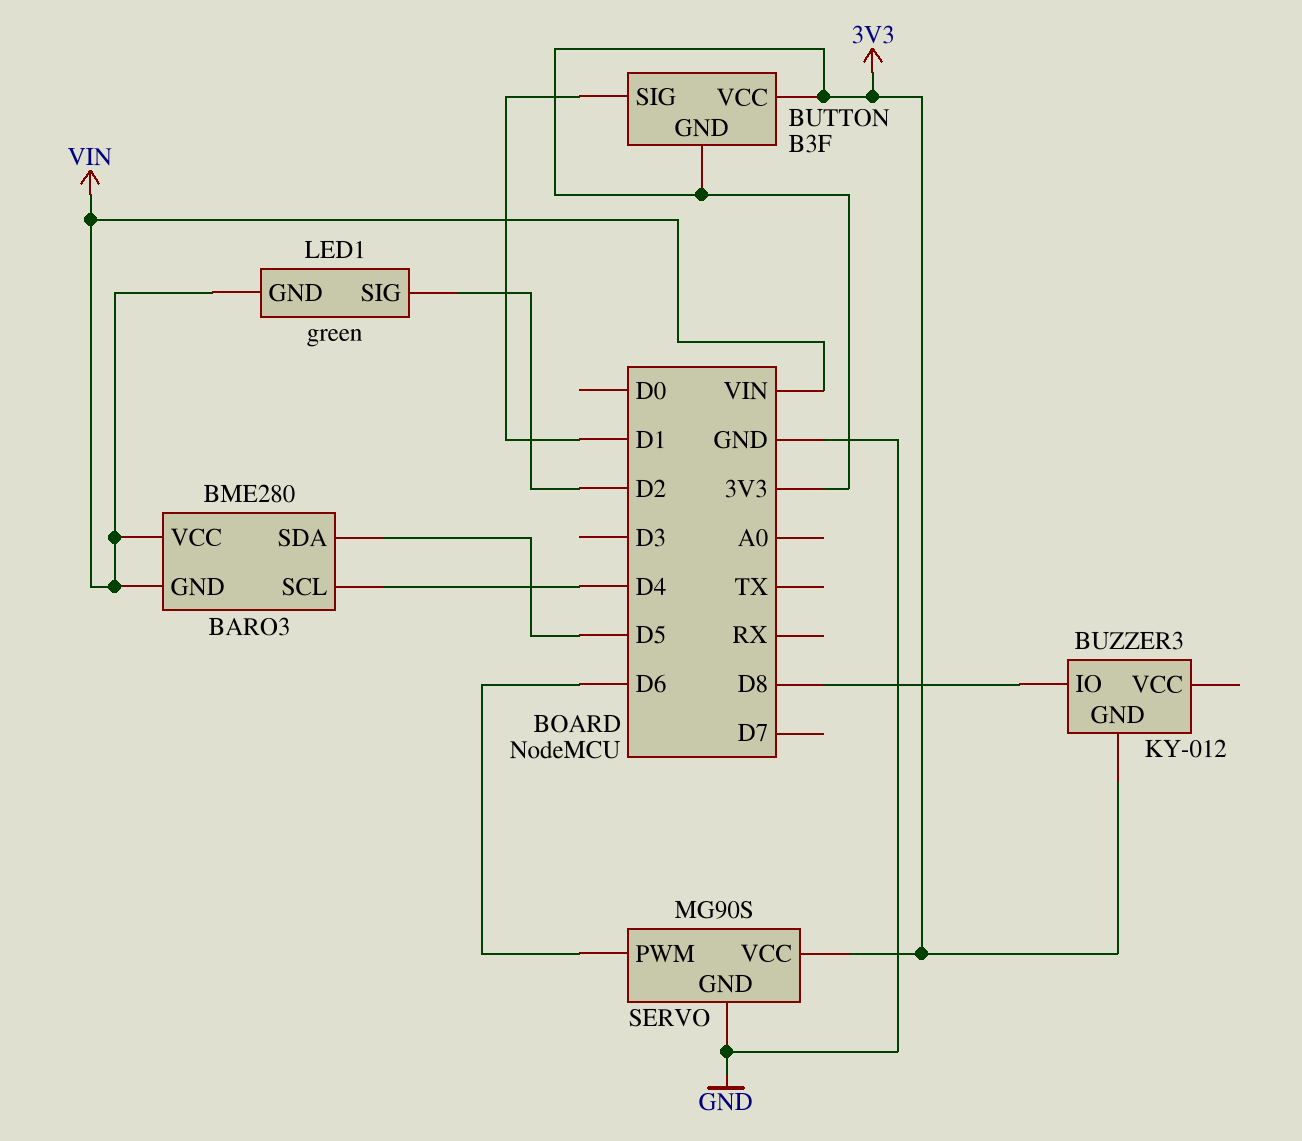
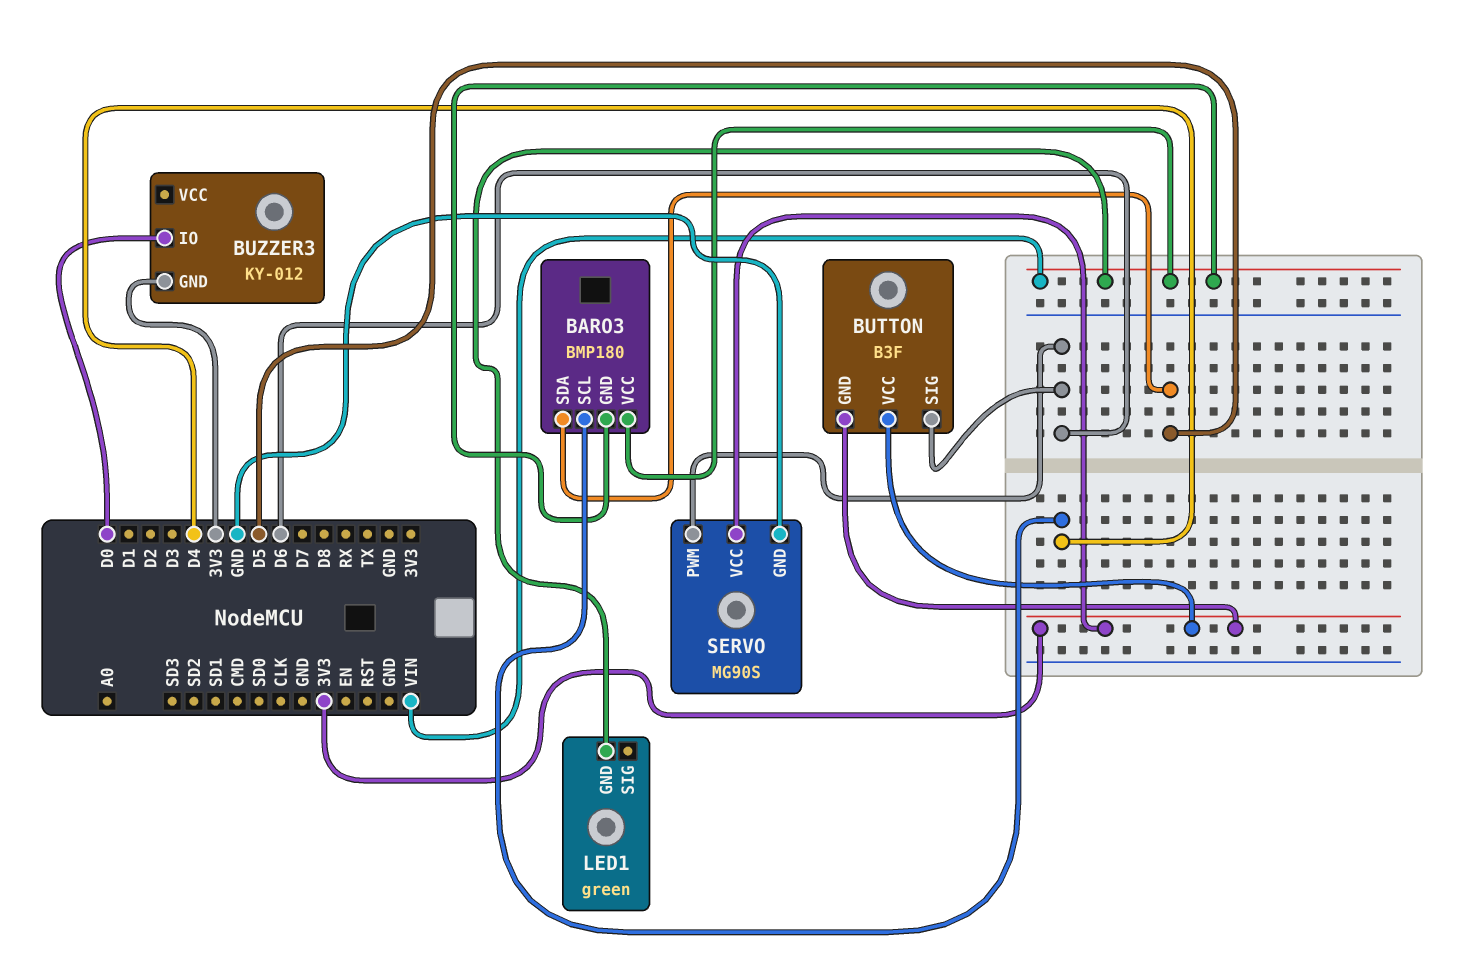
BARO3: BME280 -> BMP180
BUTTON pin SIG: D1 -> D6
BUZZER3 pin IO: D8 -> D0
LED1 pin SIG: D2 -> none

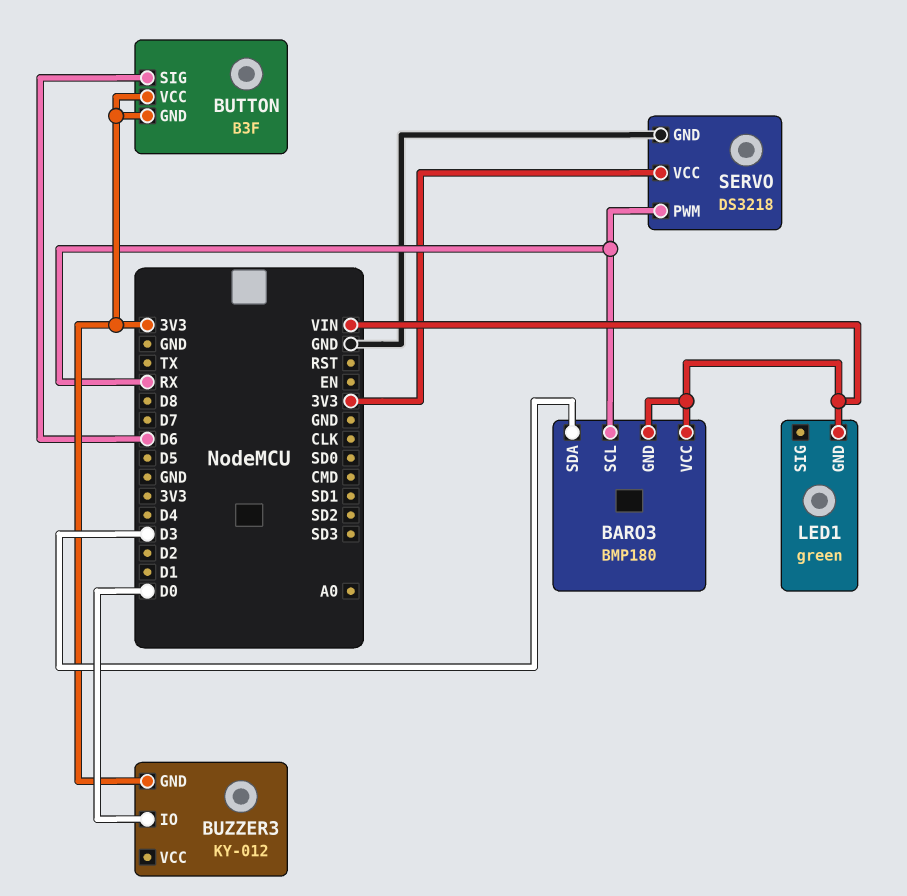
BARO3 pin SCL: D4 -> RX
BARO3 pin SDA: D5 -> D3
SERVO: MG90S -> DS3218
SERVO pin PWM: D6 -> RX

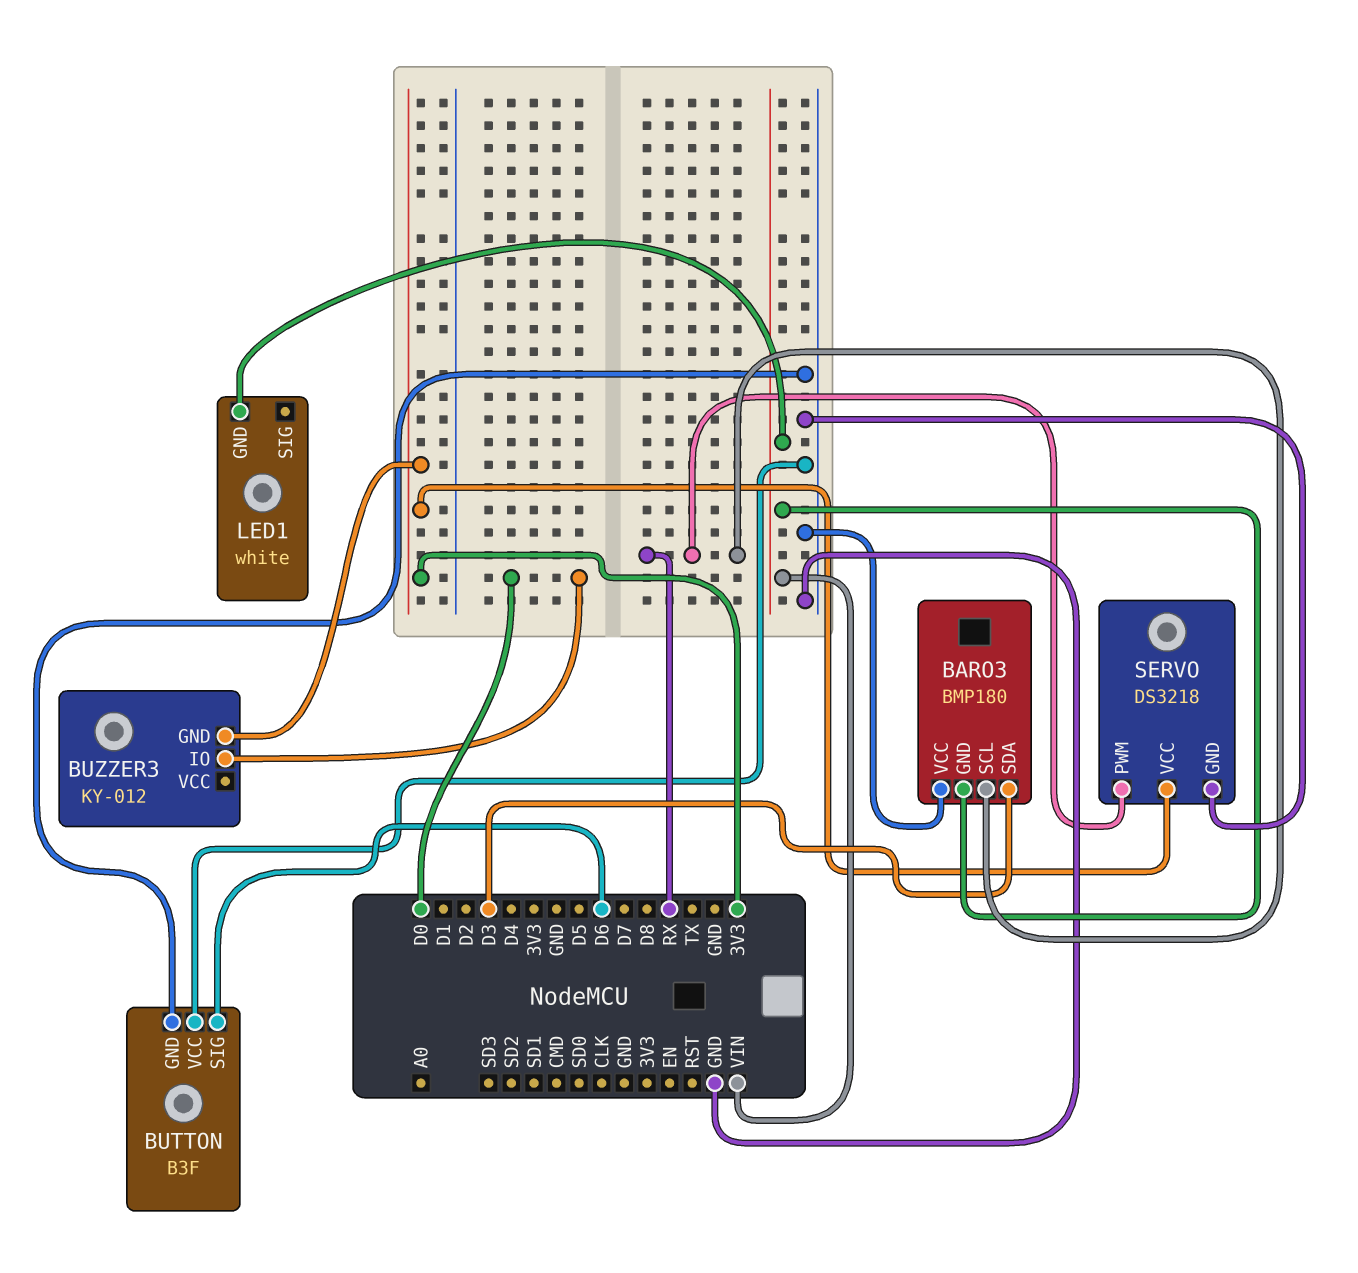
BARO3 pin VCC: VIN -> GND
BUTTON pin GND: 3V3 -> GND
BUTTON pin VCC: 3V3 -> GND
LED1: green -> white

